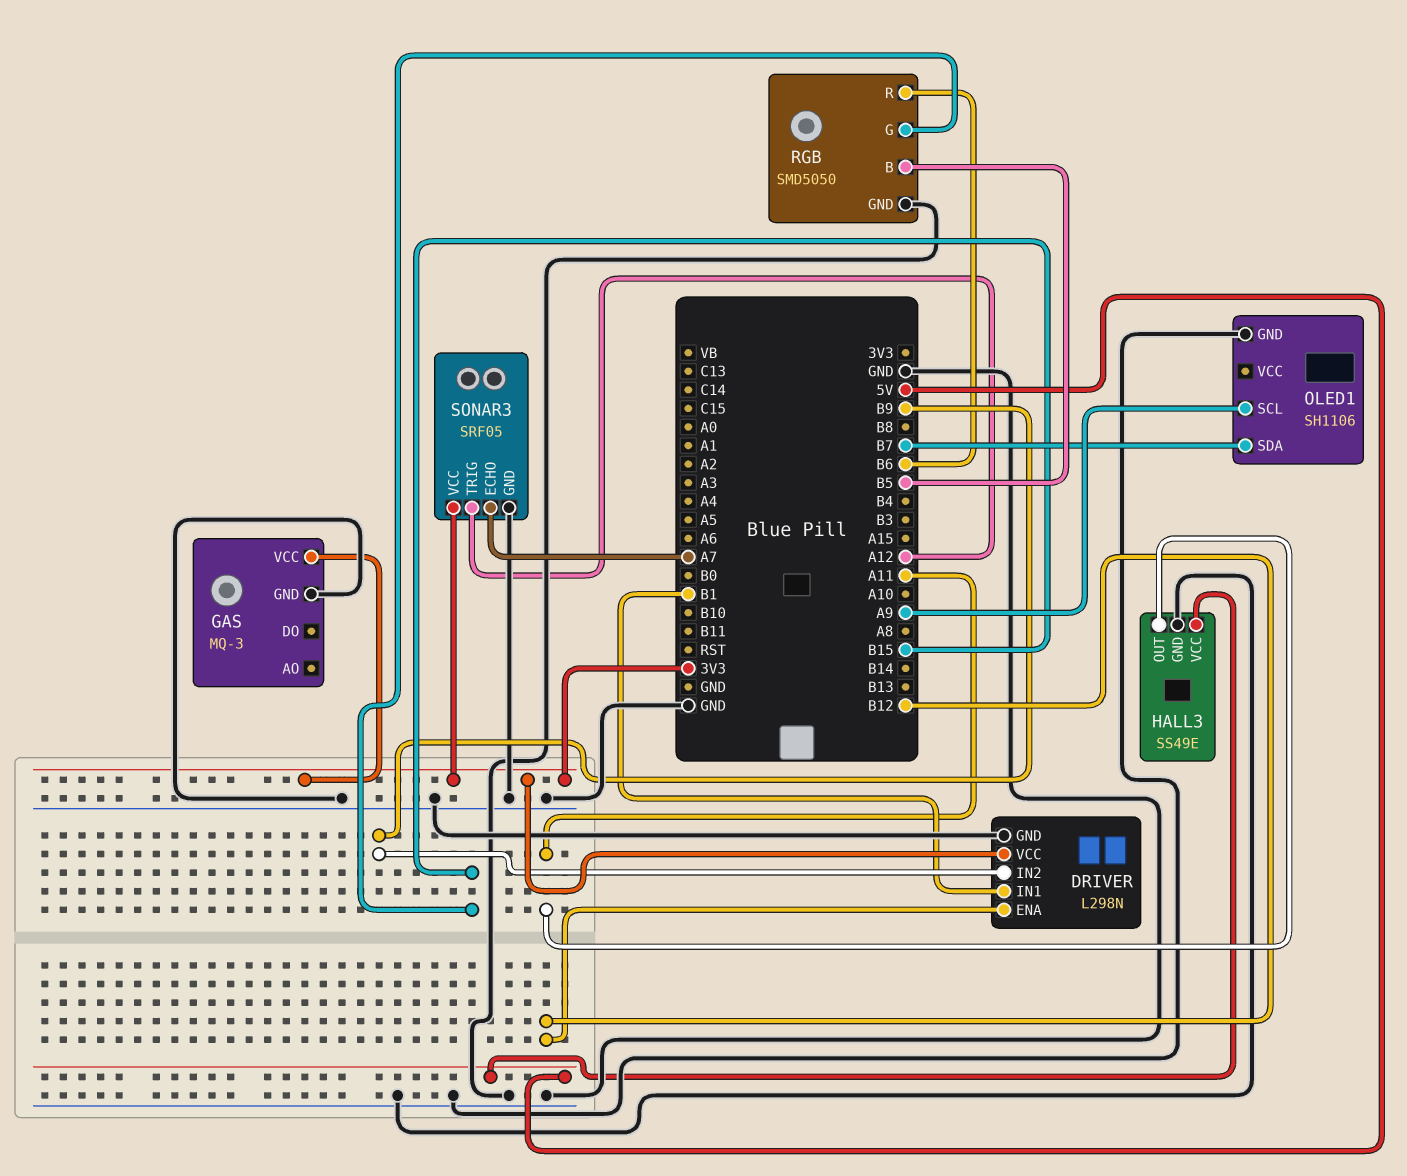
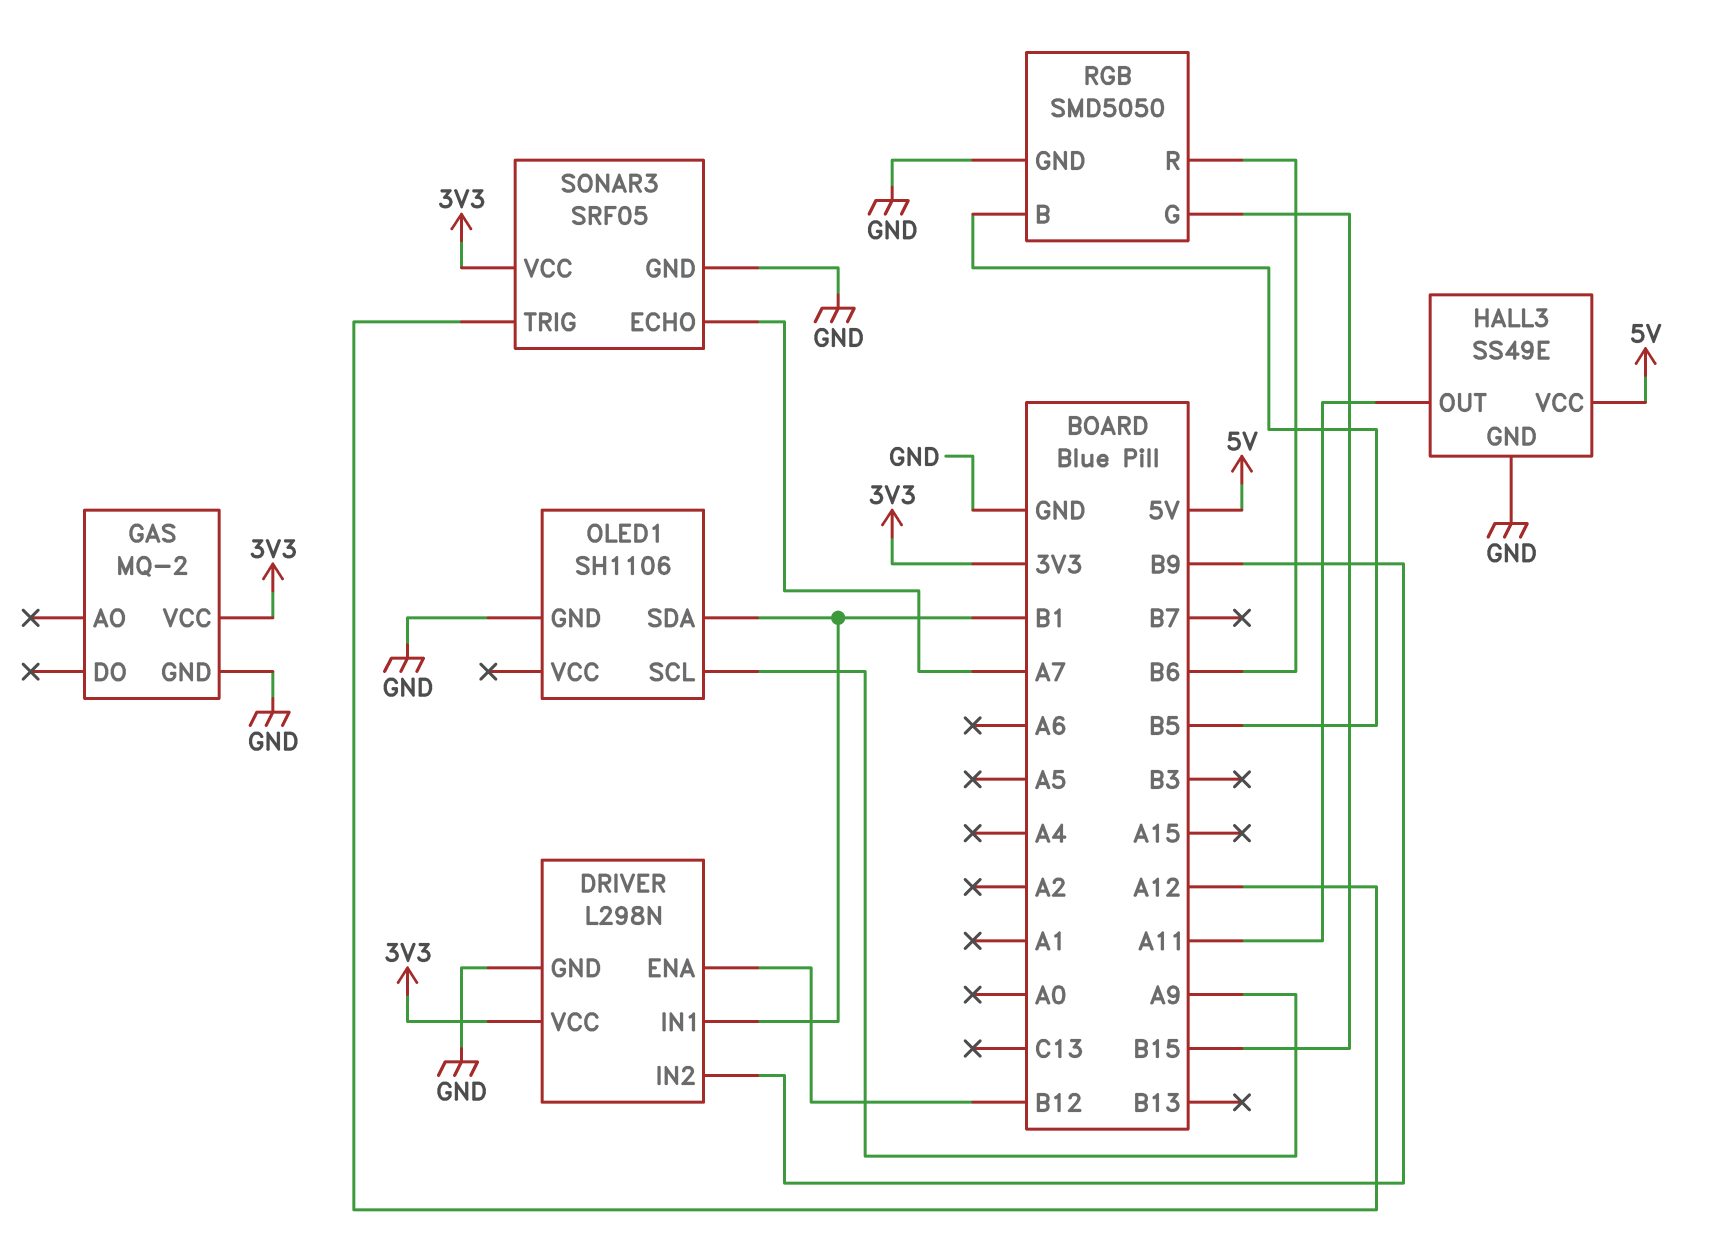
GAS: MQ-3 -> MQ-2
OLED1 pin SDA: B7 -> B1

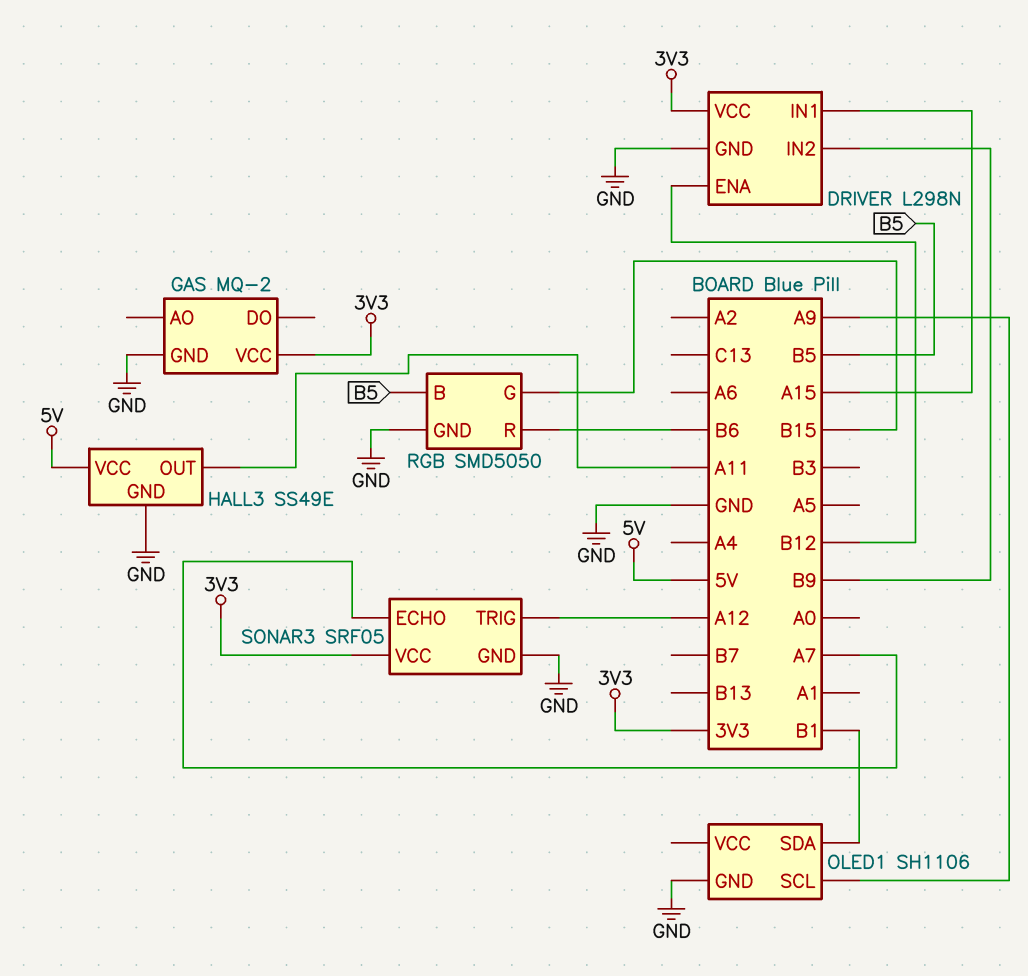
DRIVER pin IN1: B1 -> A15

